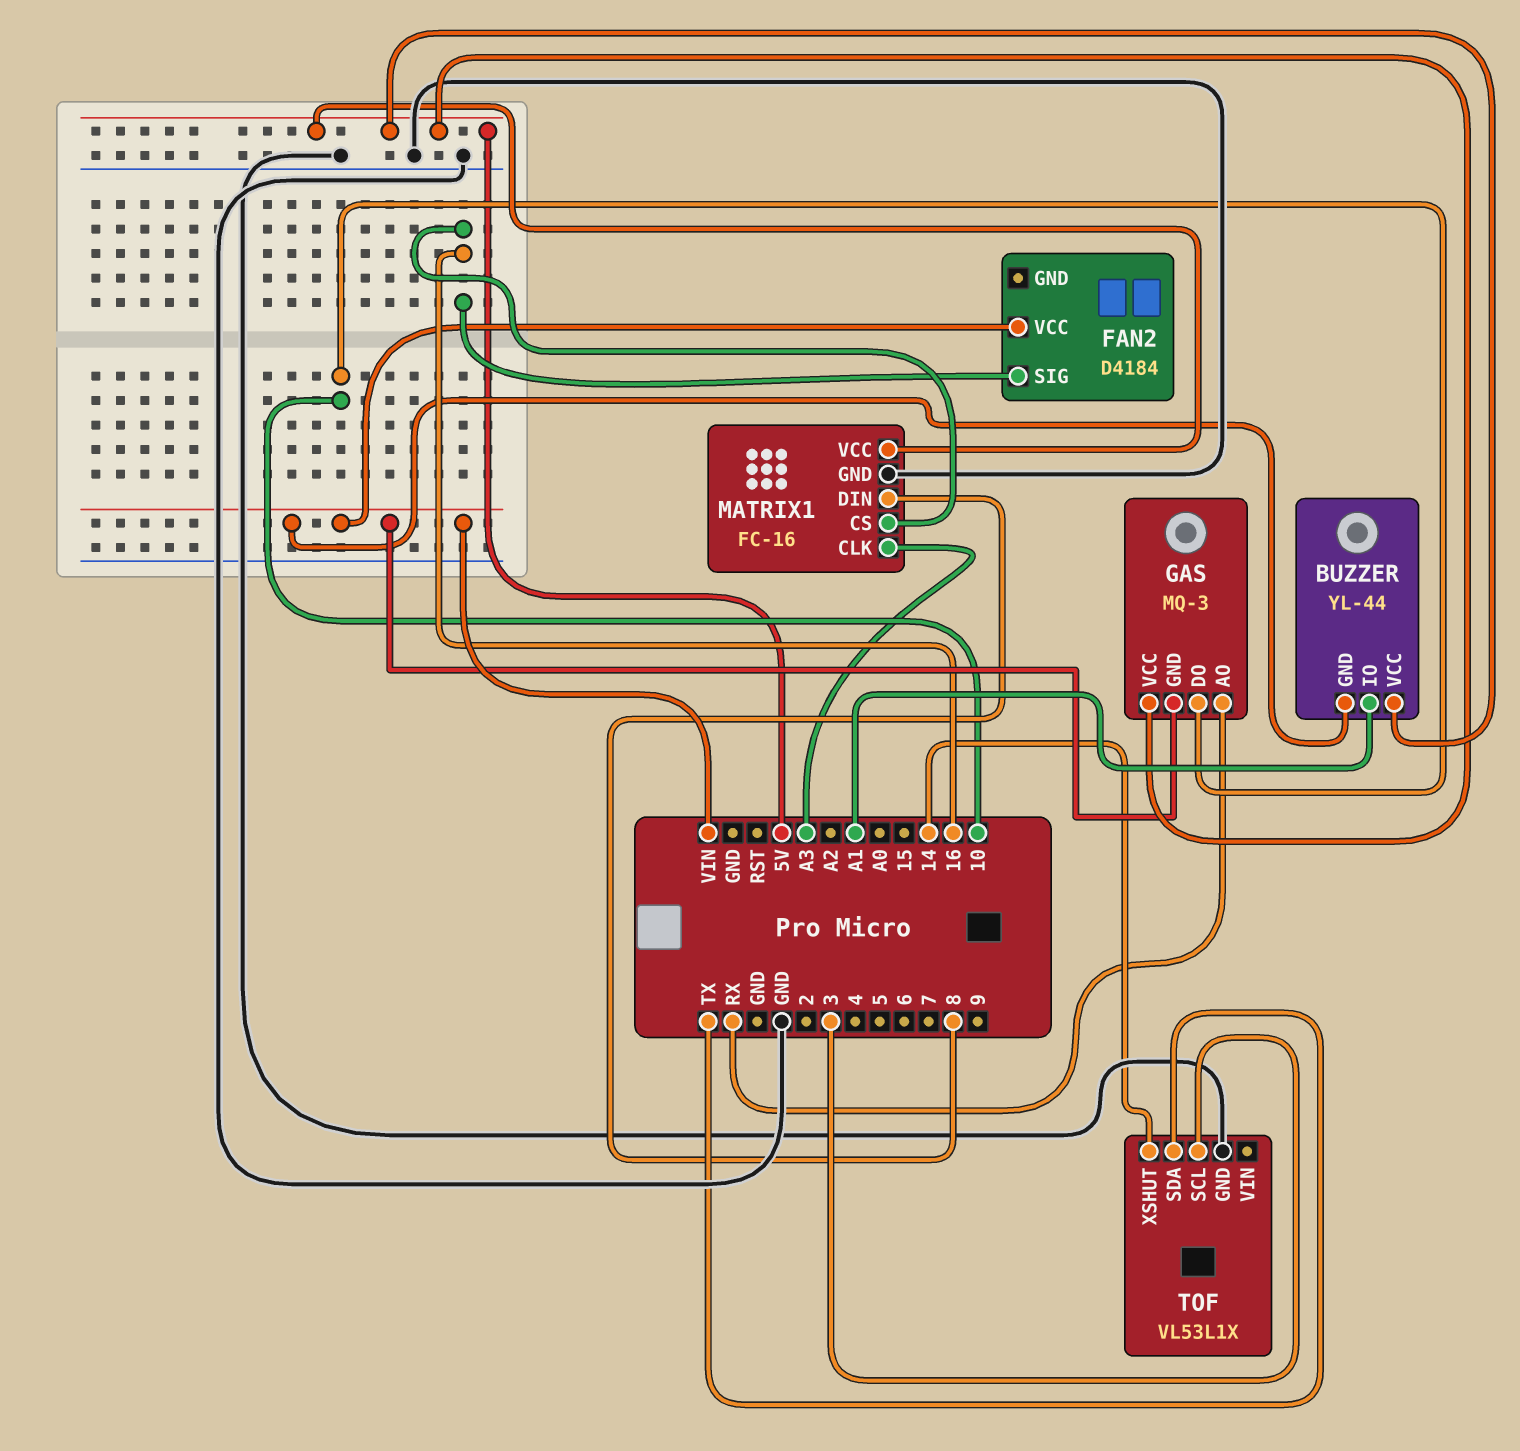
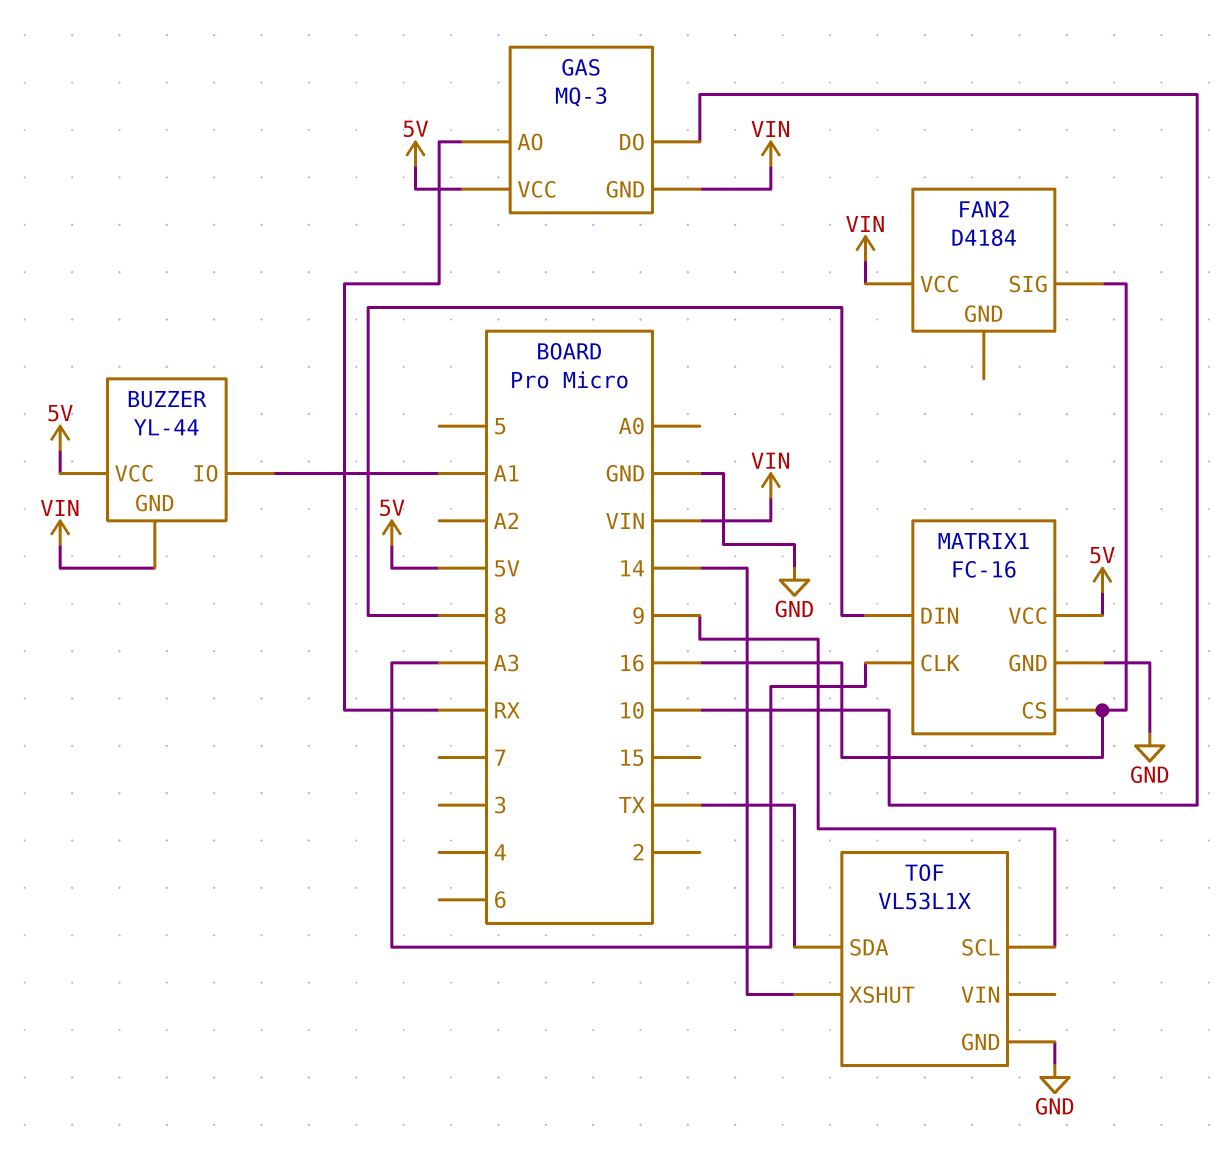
TOF pin SCL: 3 -> 9

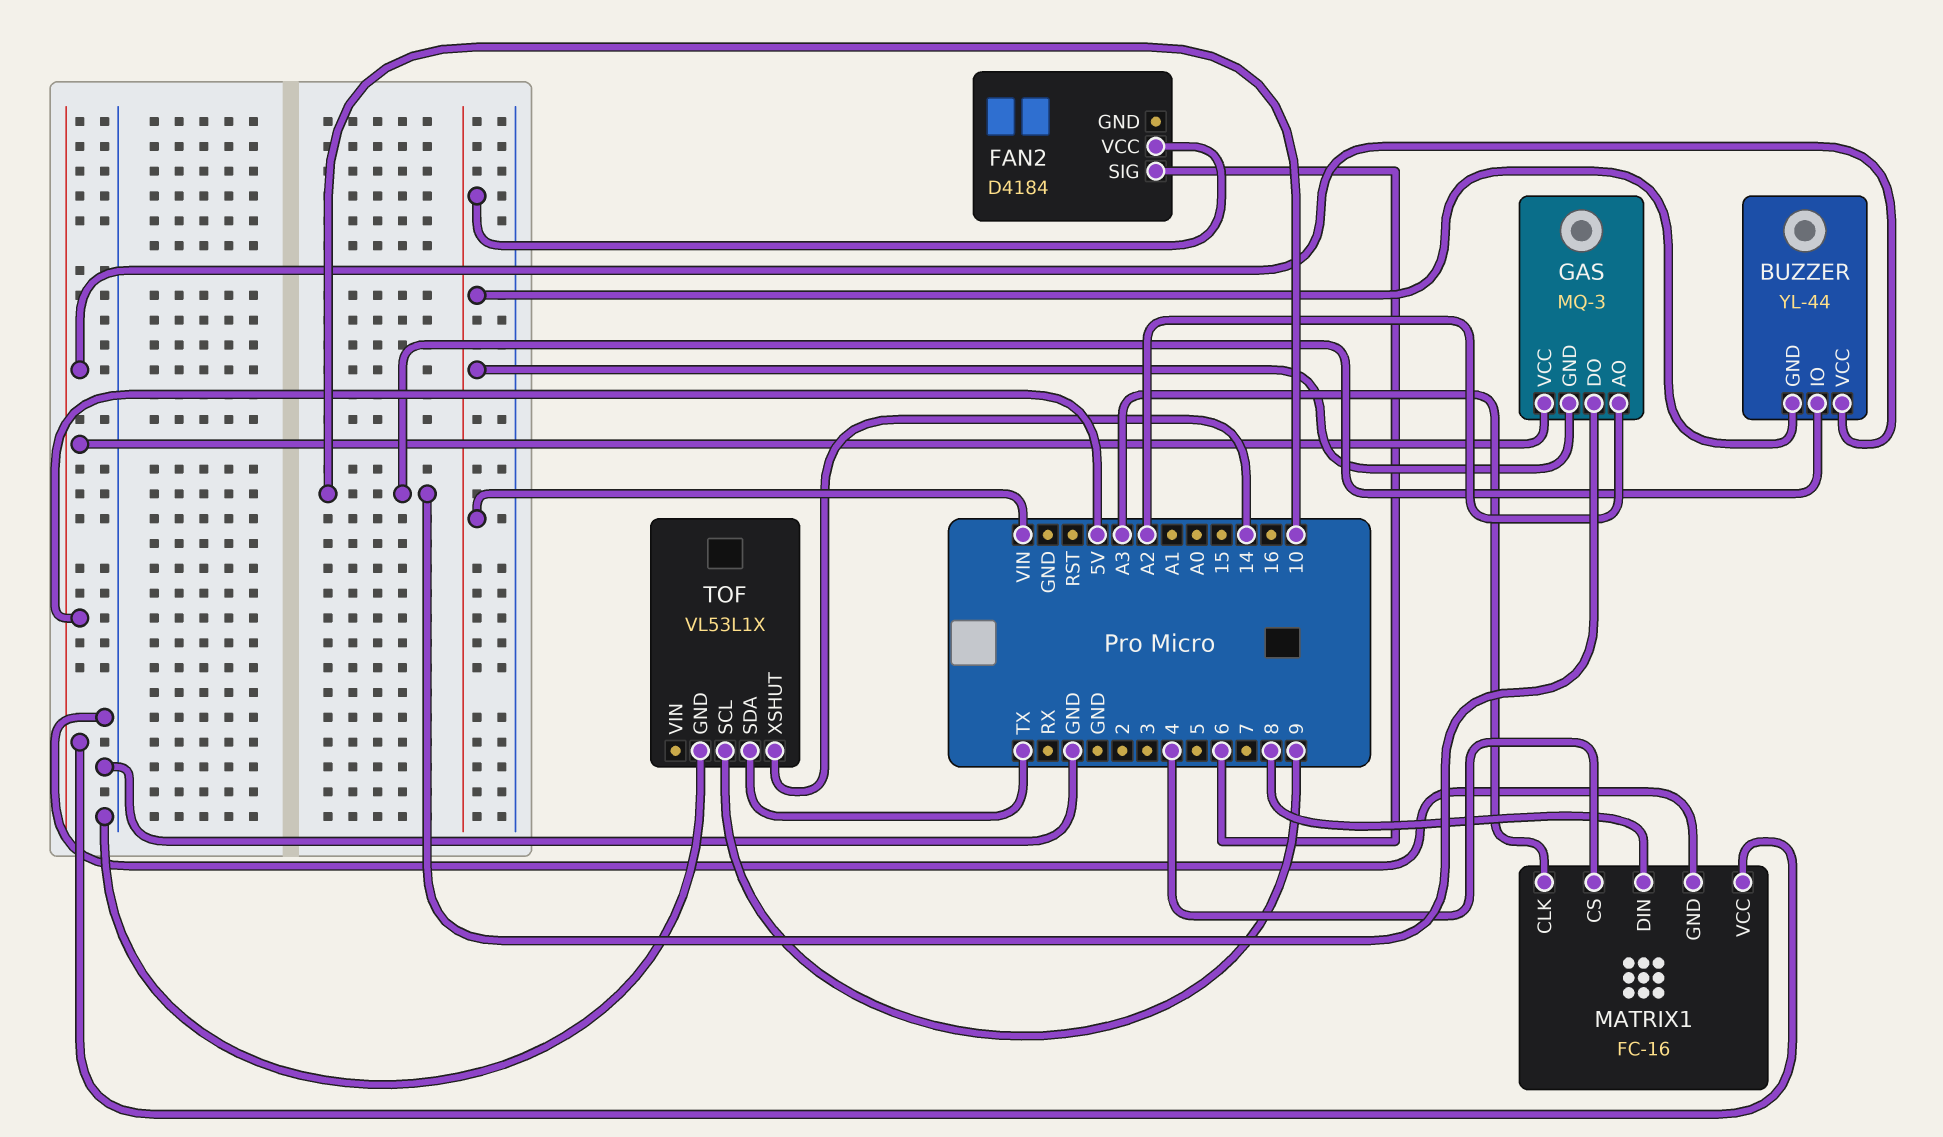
BUZZER pin IO: A1 -> 10
FAN2 pin SIG: 16 -> 6
GAS pin AO: RX -> A2
MATRIX1 pin CS: 16 -> 4

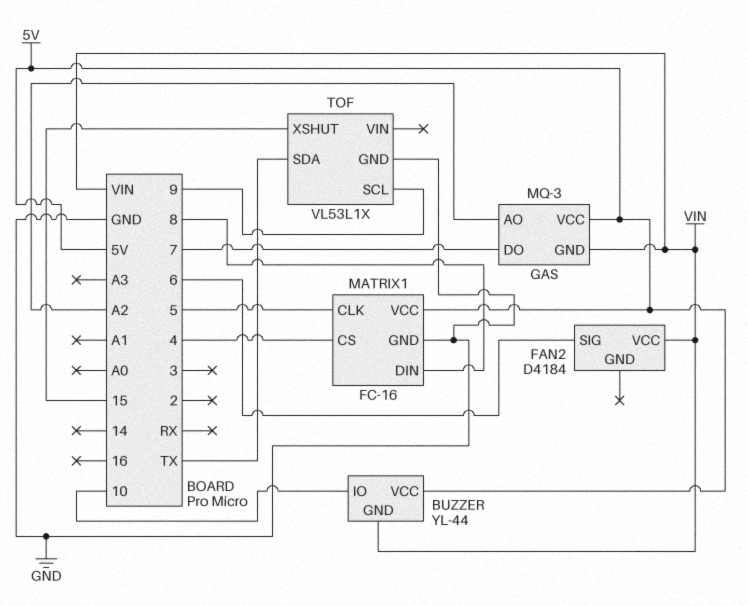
GAS pin DO: 10 -> 7
MATRIX1 pin CLK: A3 -> 5
TOF pin XSHUT: 14 -> 15

